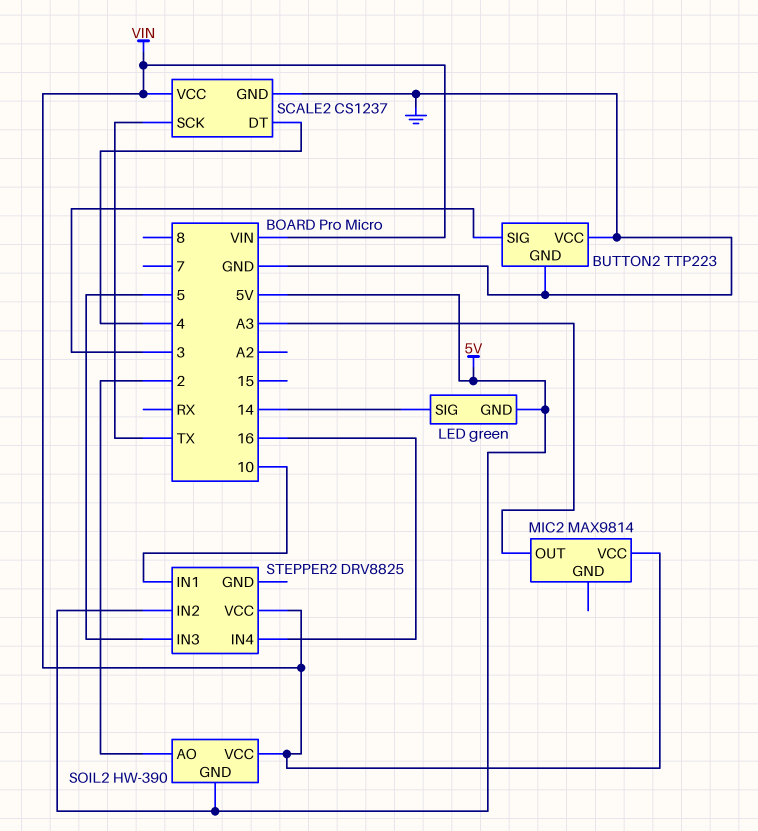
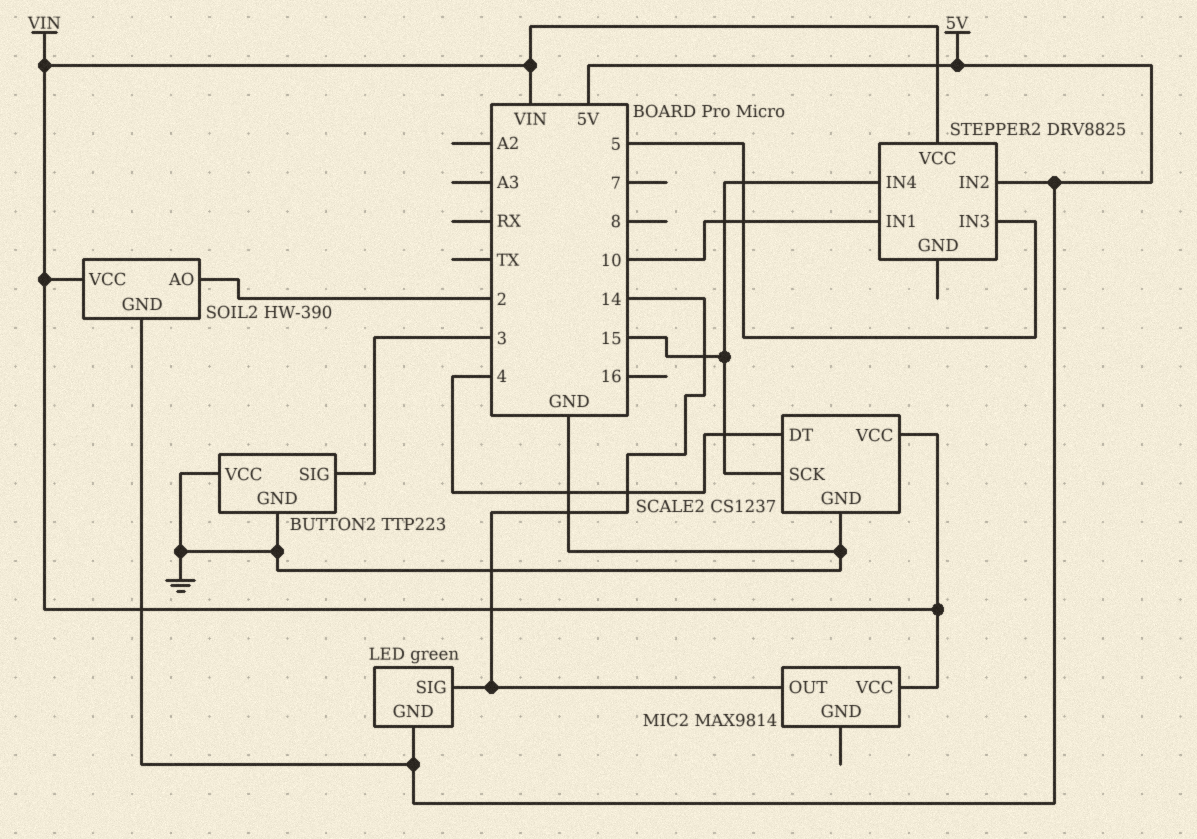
MIC2 pin OUT: A3 -> 14
SCALE2 pin SCK: TX -> 15
STEPPER2 pin IN4: 16 -> 15

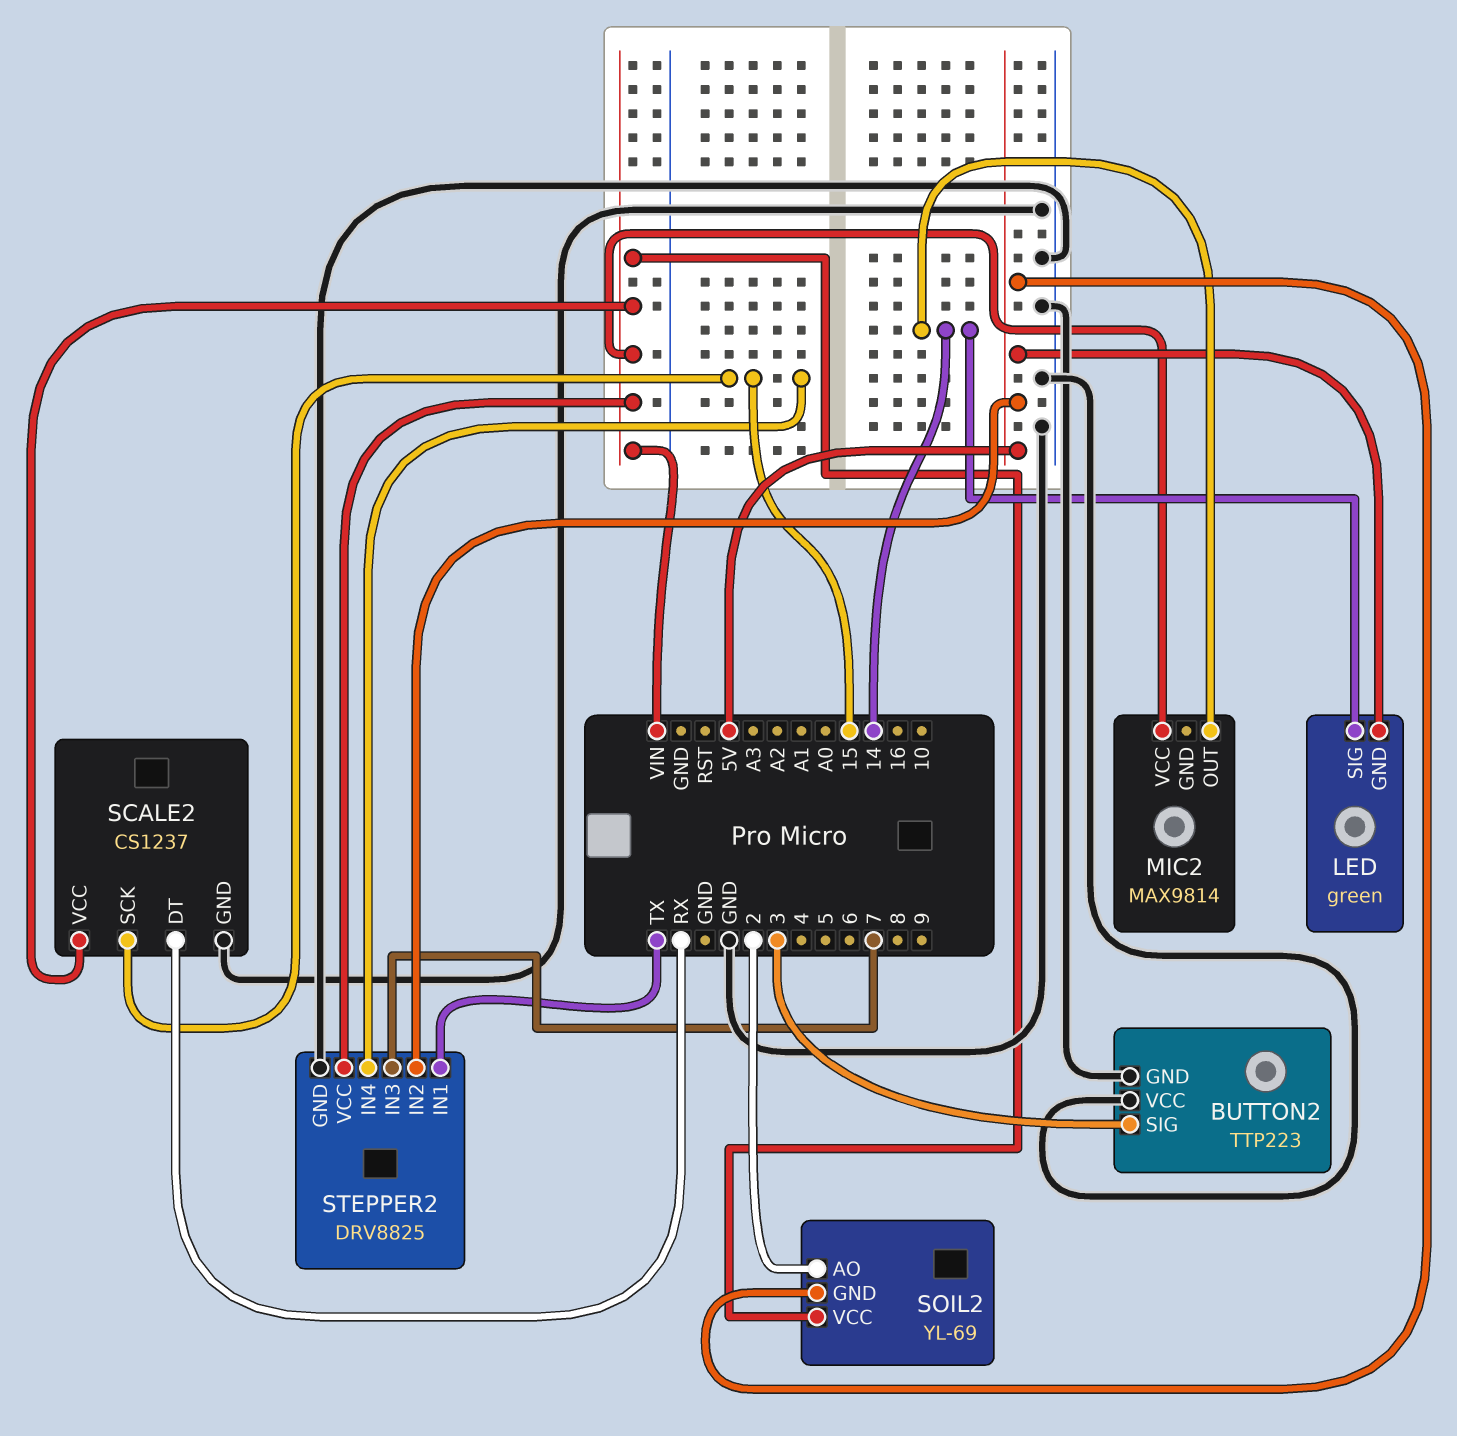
SCALE2 pin DT: 4 -> RX
SOIL2: HW-390 -> YL-69
STEPPER2 pin GND: none -> GND
STEPPER2 pin IN1: 10 -> TX
STEPPER2 pin IN3: 5 -> 7

